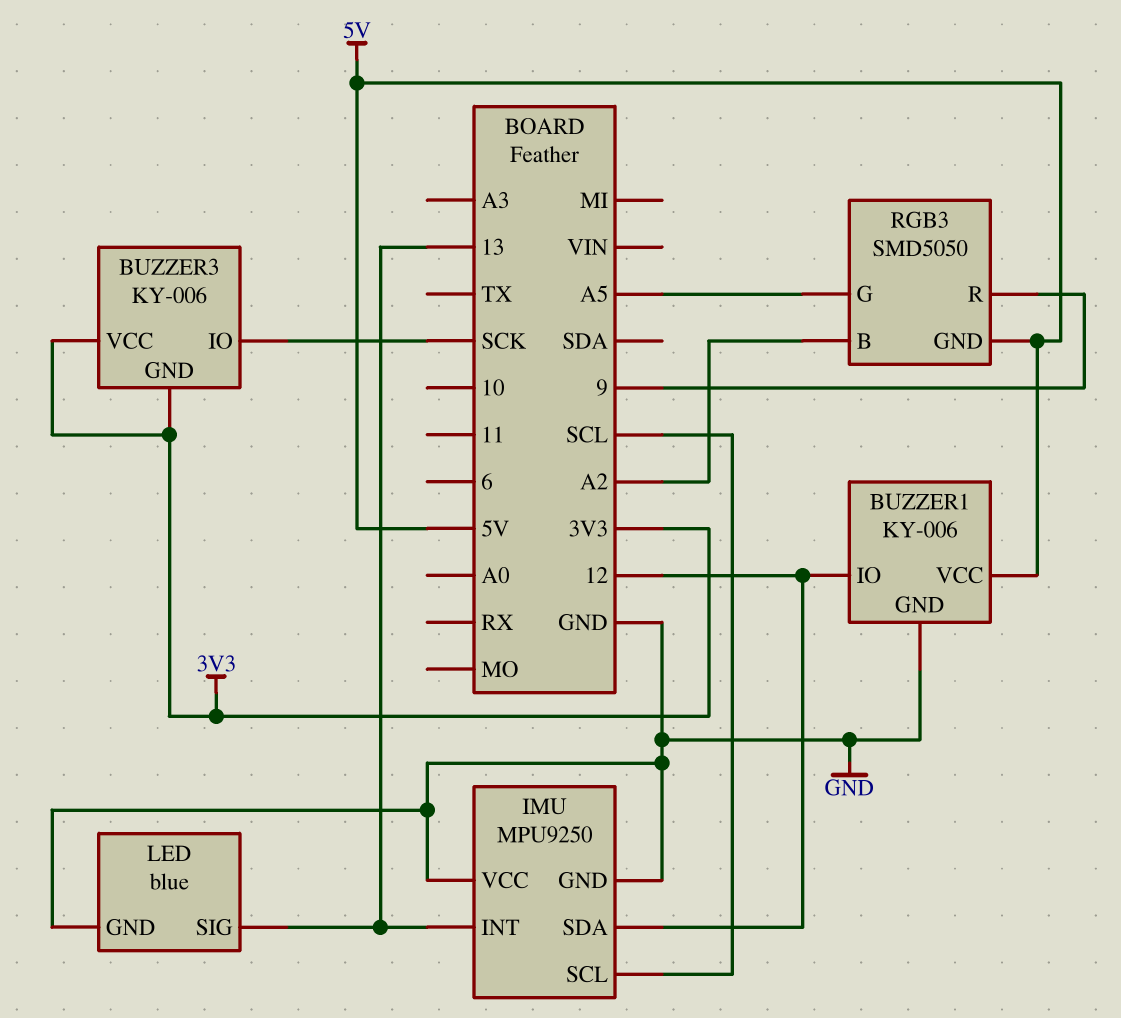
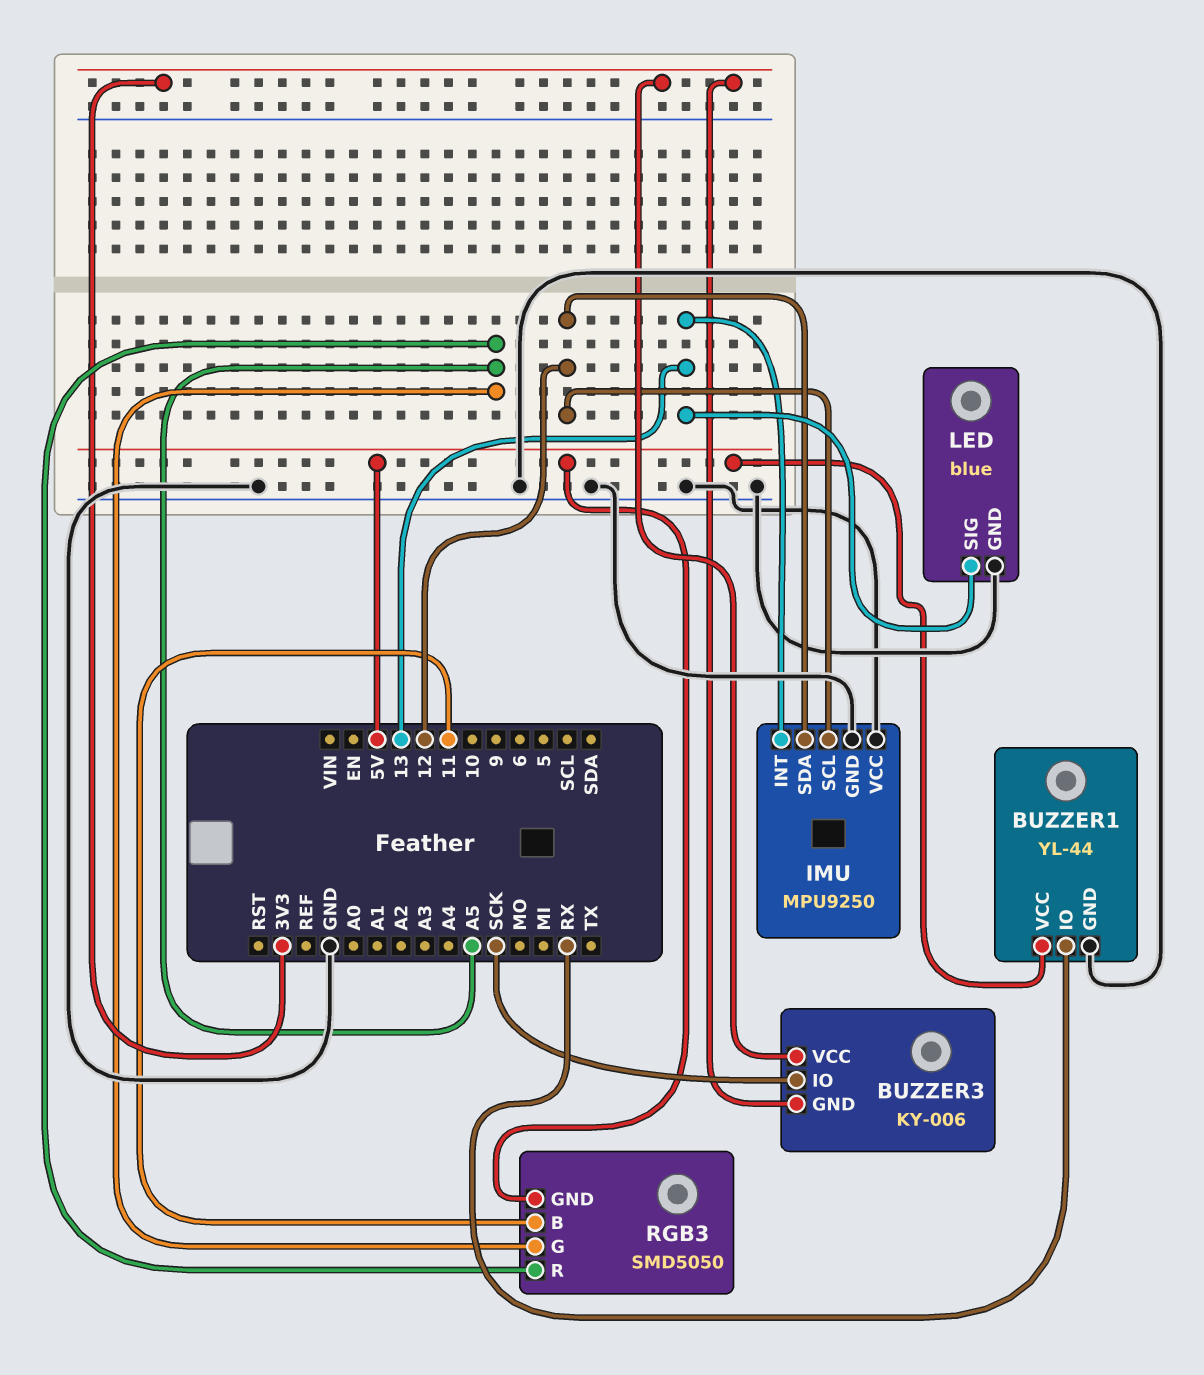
BUZZER1: KY-006 -> YL-44
BUZZER1 pin IO: 12 -> RX
IMU pin SCL: SCL -> 12
RGB3 pin B: A2 -> 11
RGB3 pin R: 9 -> A5

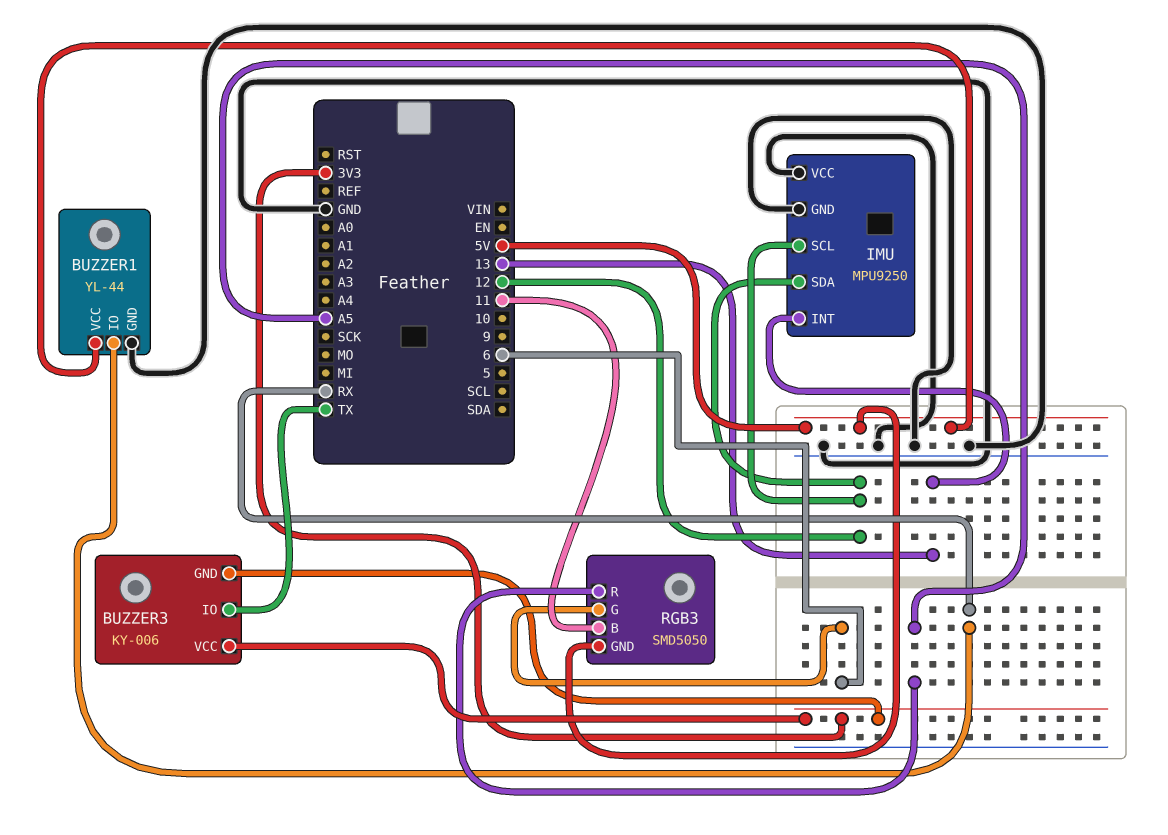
BUZZER3 pin IO: SCK -> TX
LED: blue -> none
LED pin GND: GND -> none
LED pin SIG: 13 -> none
RGB3 pin G: A5 -> 6

